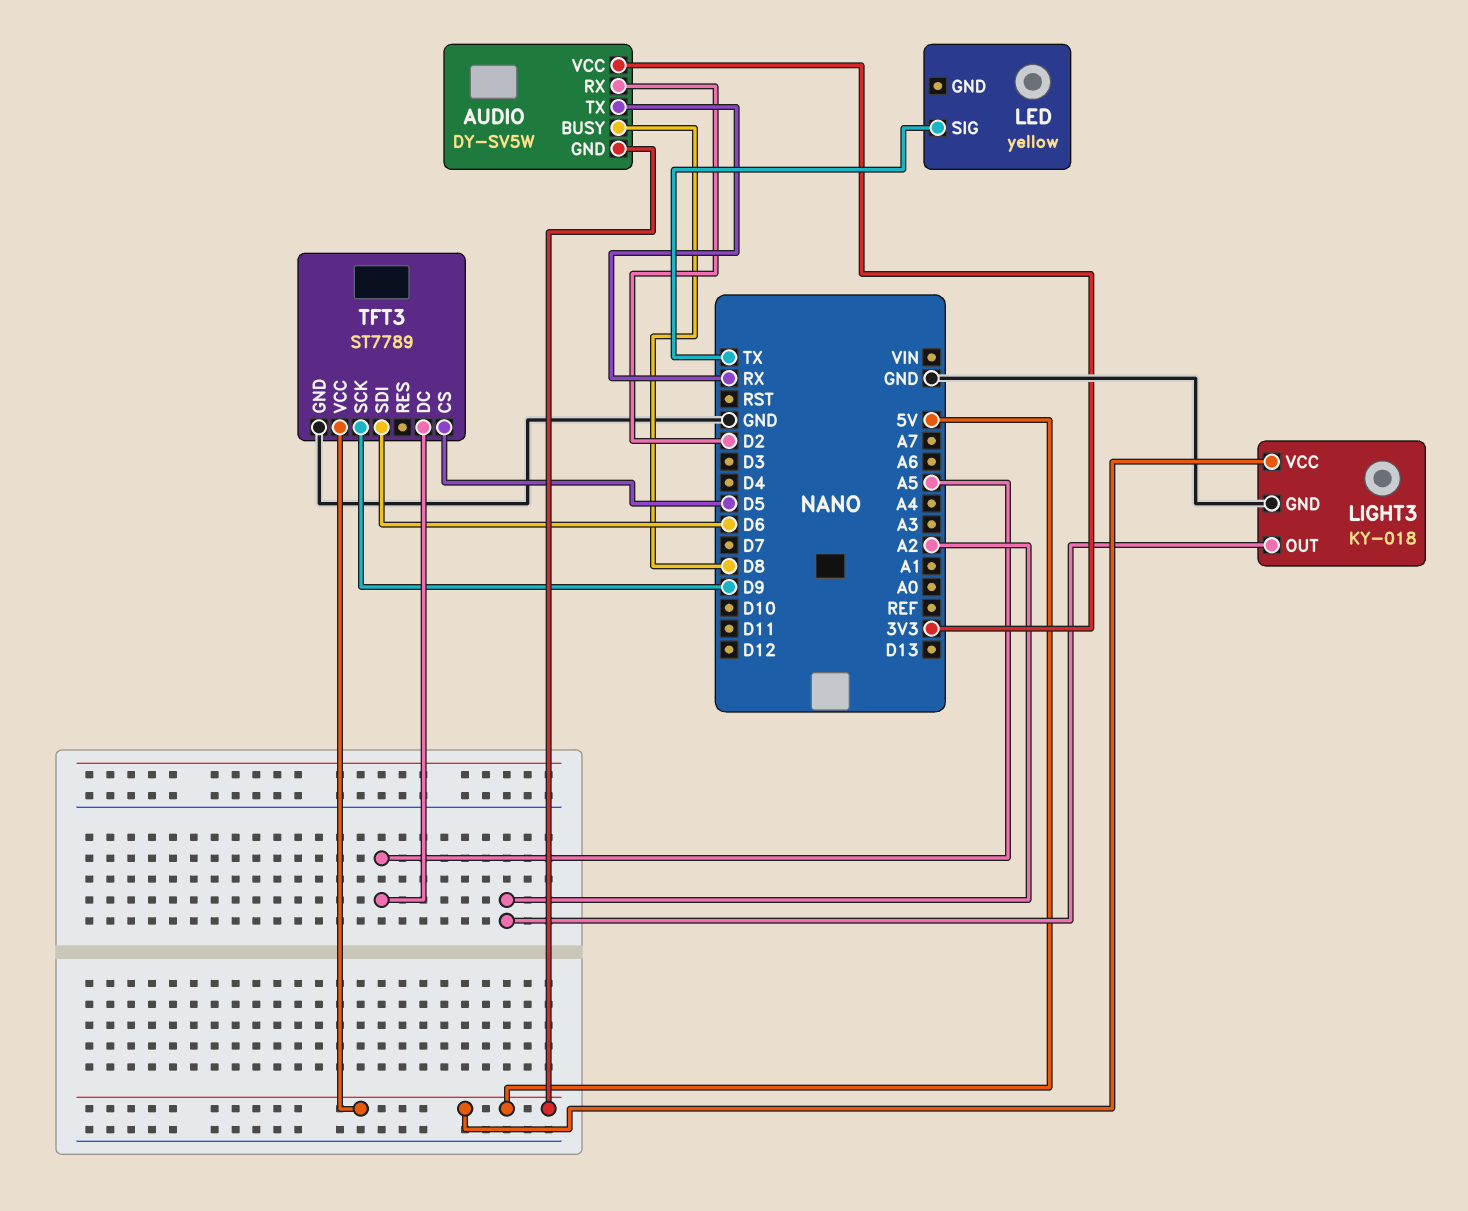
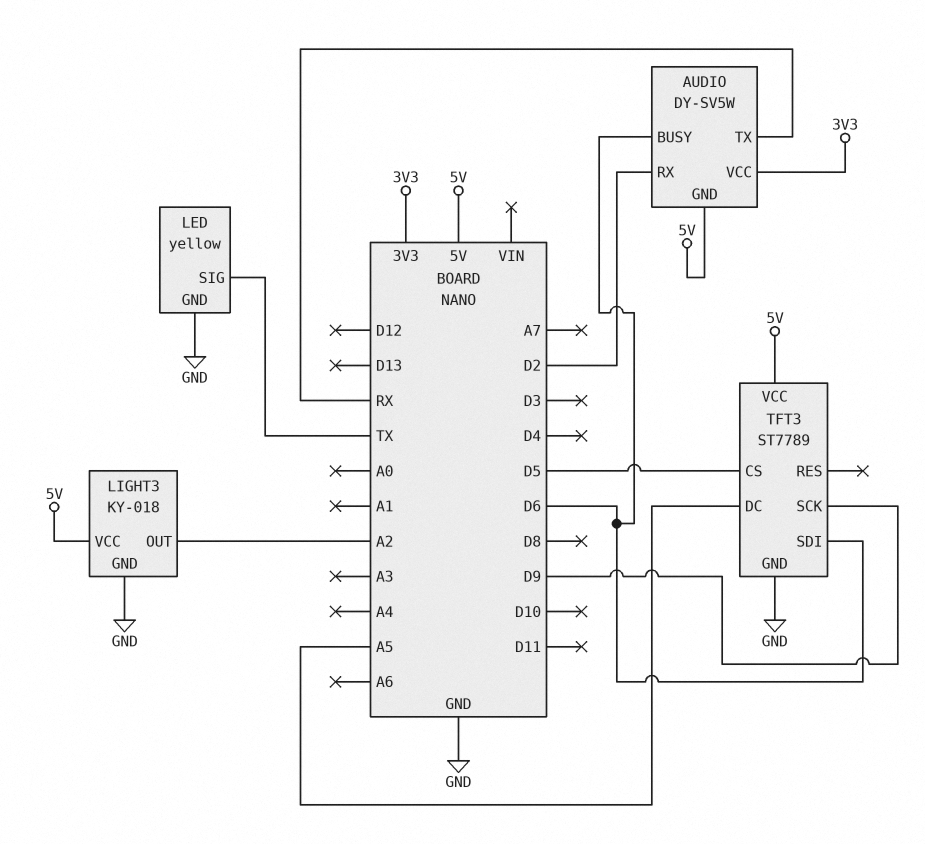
AUDIO pin BUSY: D8 -> D6
LED pin GND: none -> GND

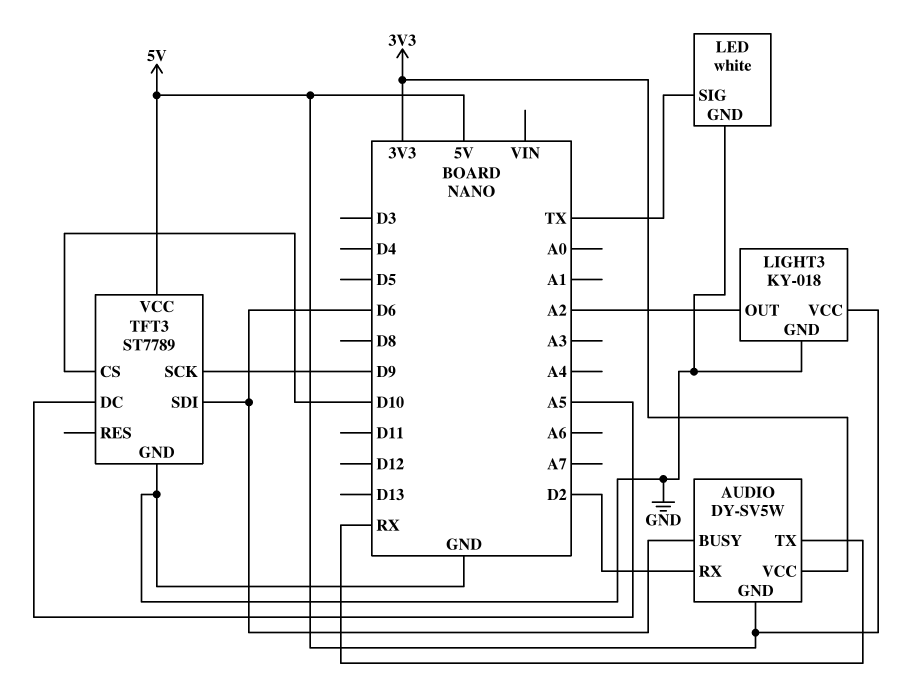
LED: yellow -> white
TFT3 pin CS: D5 -> D10

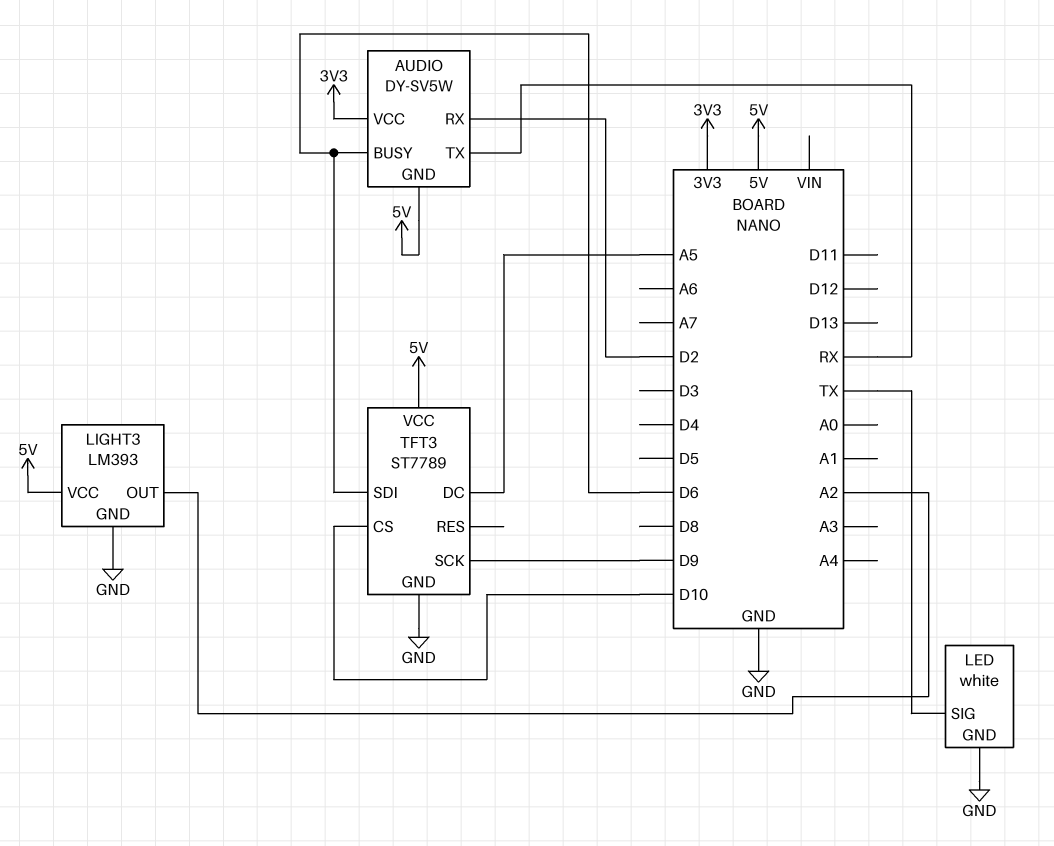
LIGHT3: KY-018 -> LM393

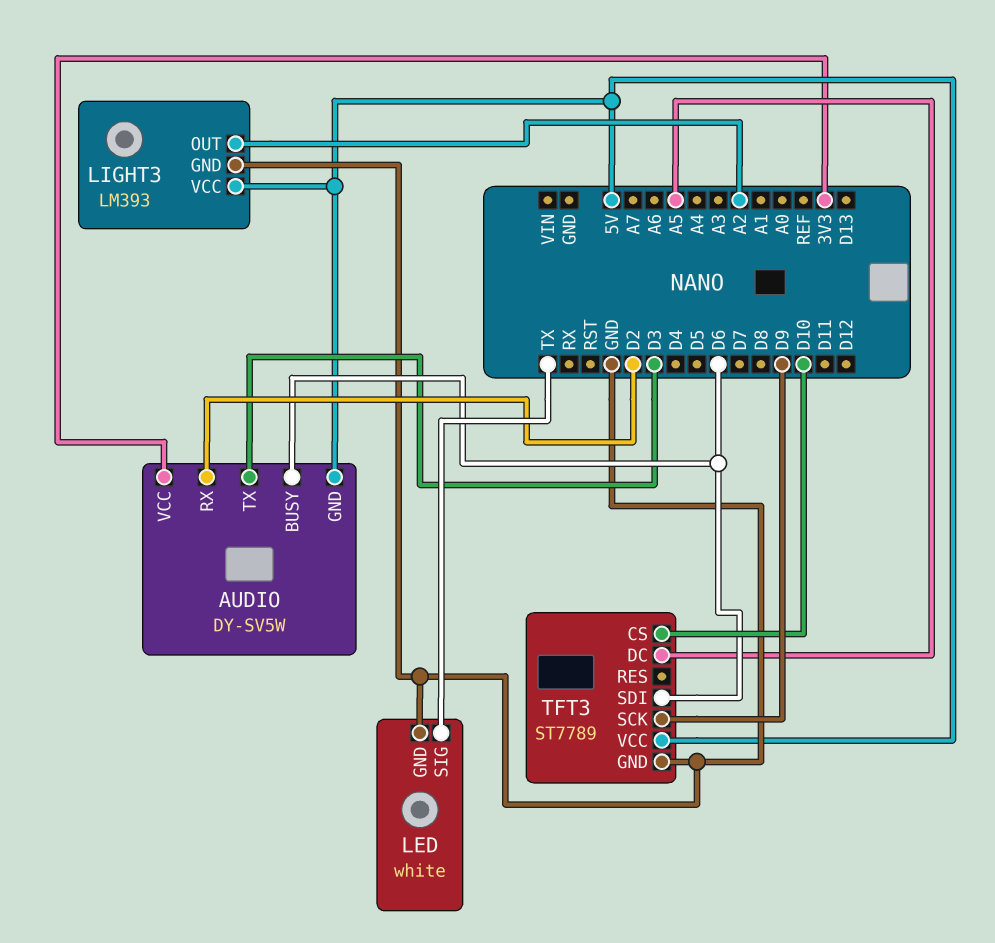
AUDIO pin TX: RX -> D3

